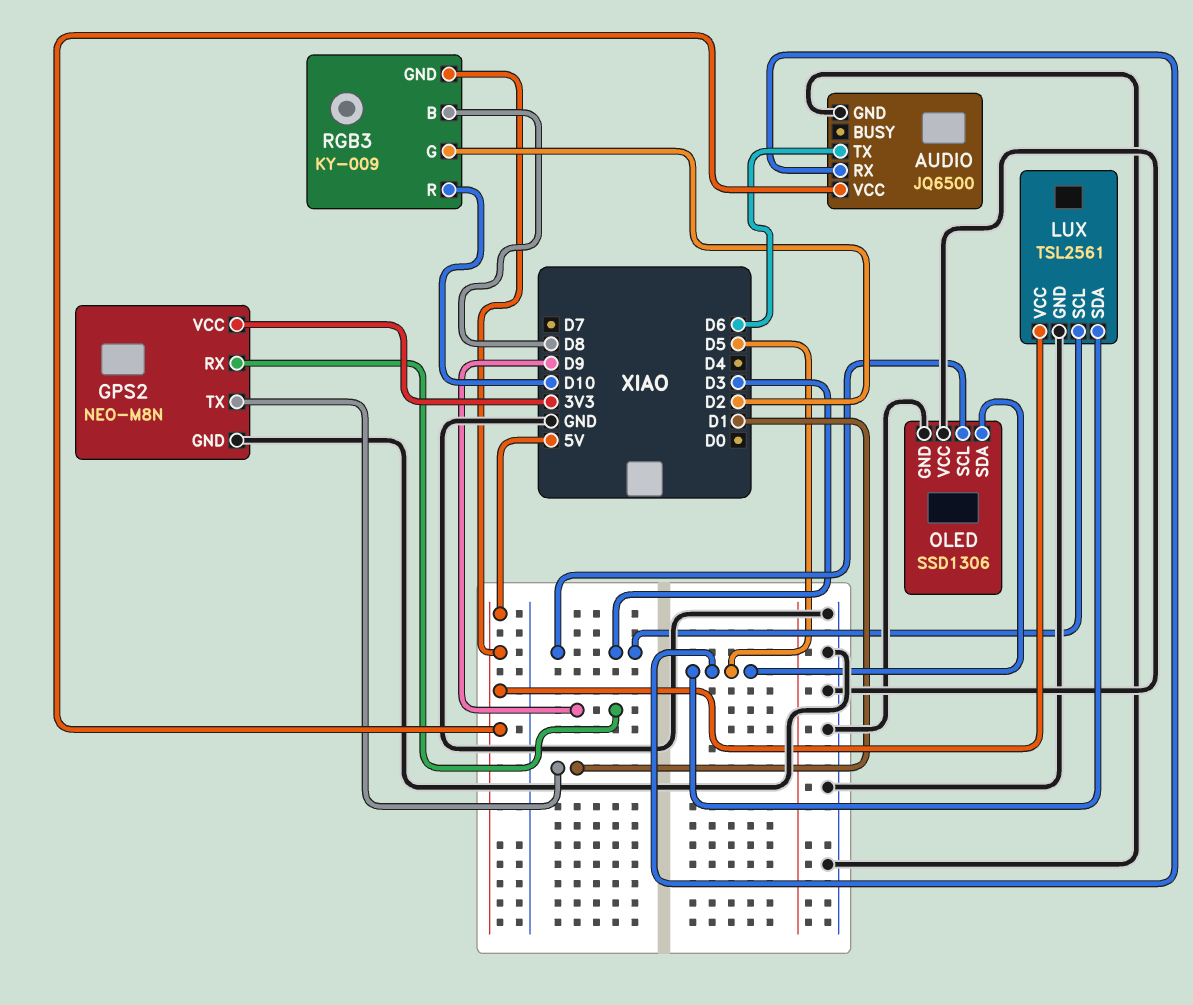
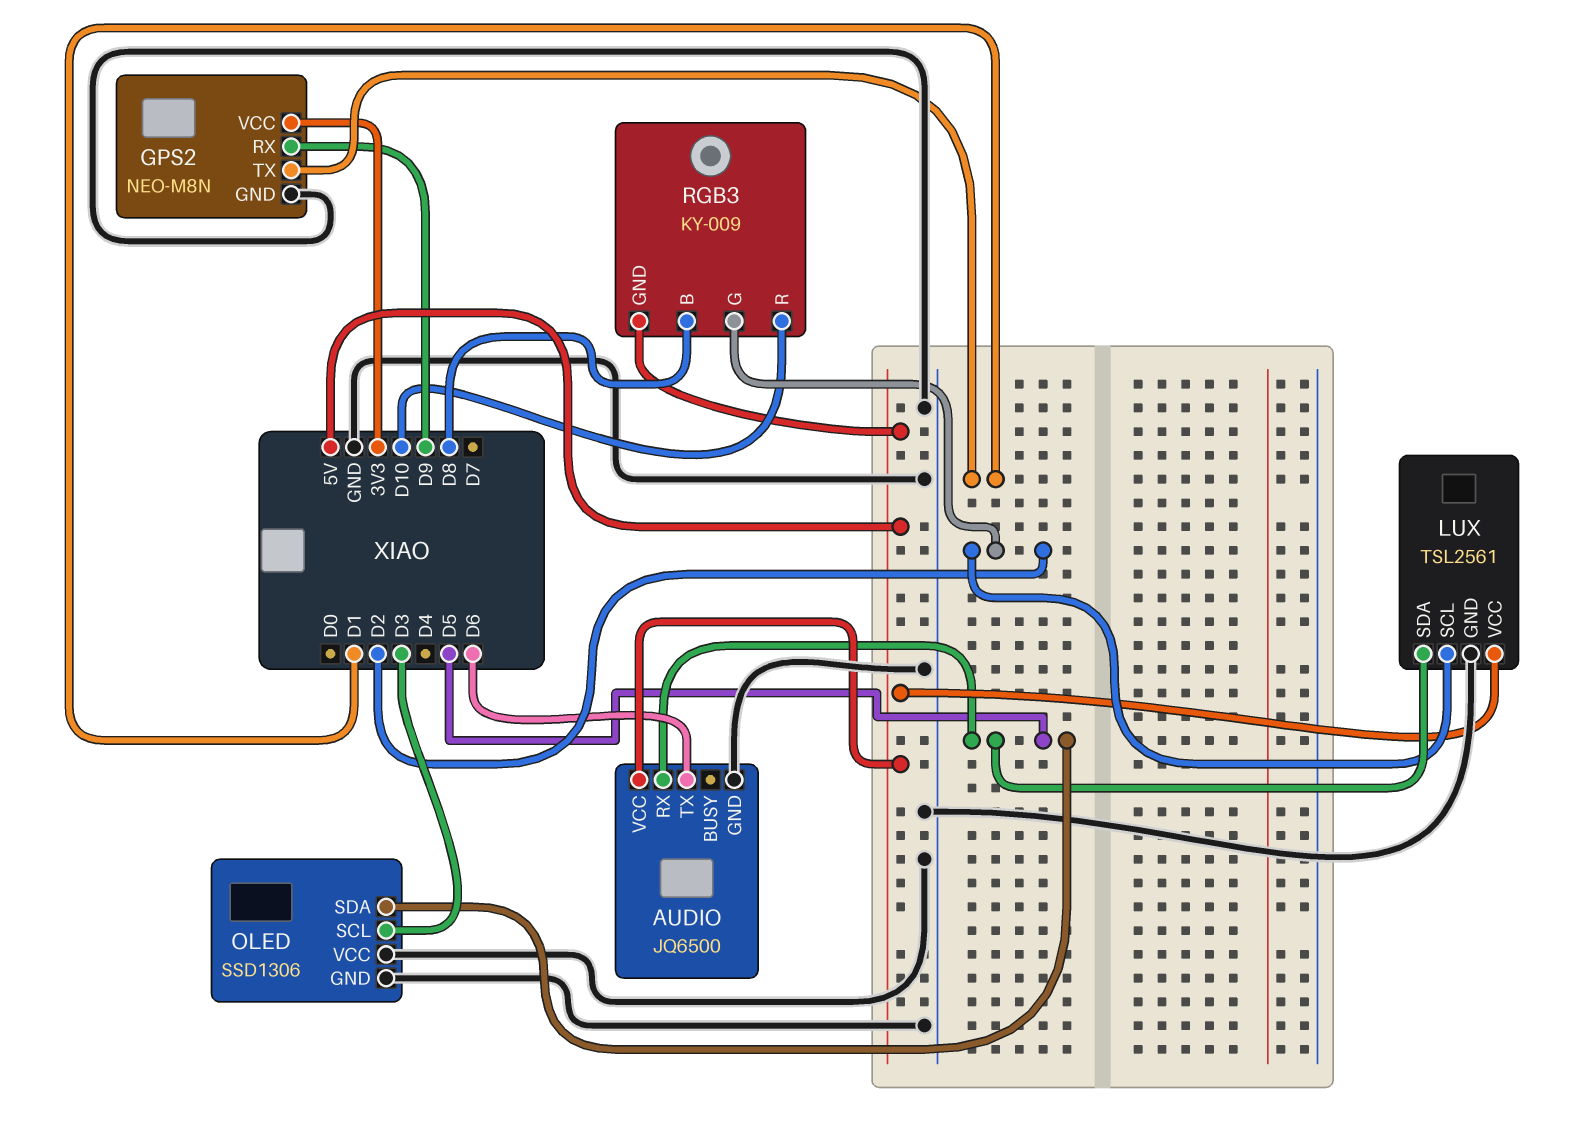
LUX pin SCL: D3 -> D2

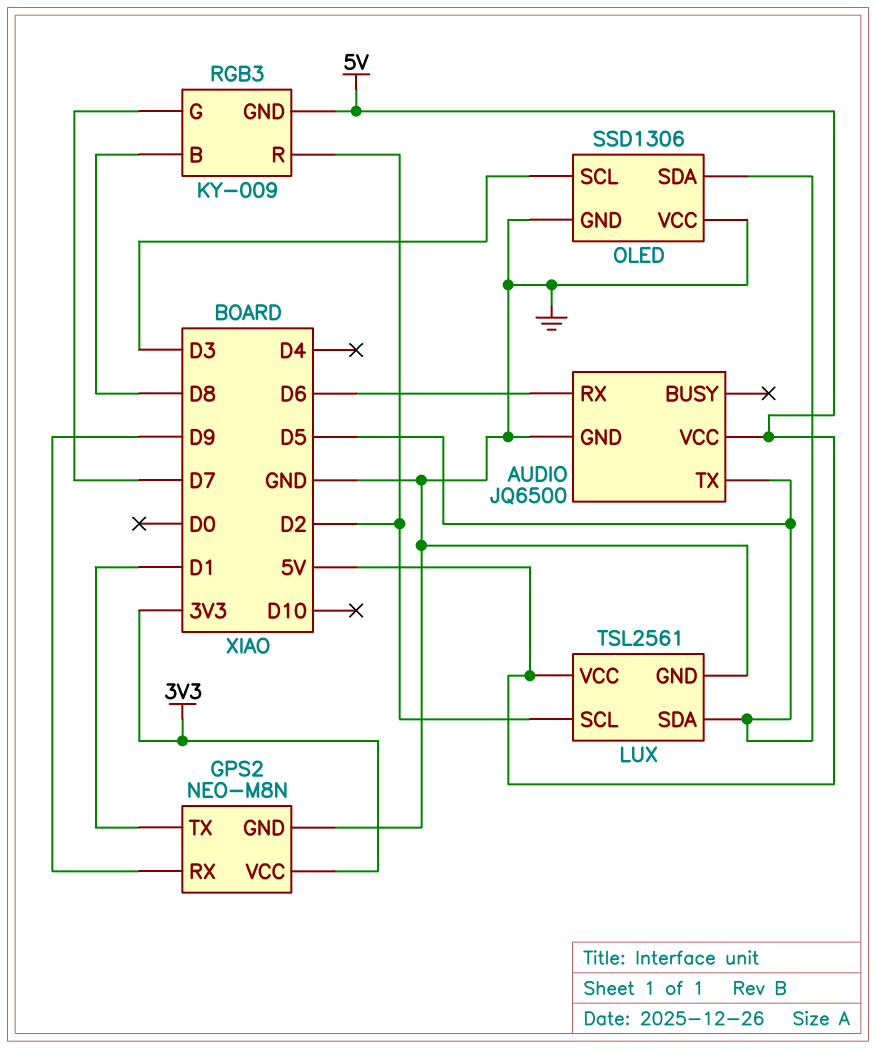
AUDIO pin RX: D5 -> D6
AUDIO pin TX: D6 -> D5
RGB3 pin G: D2 -> D7
RGB3 pin R: D10 -> D2

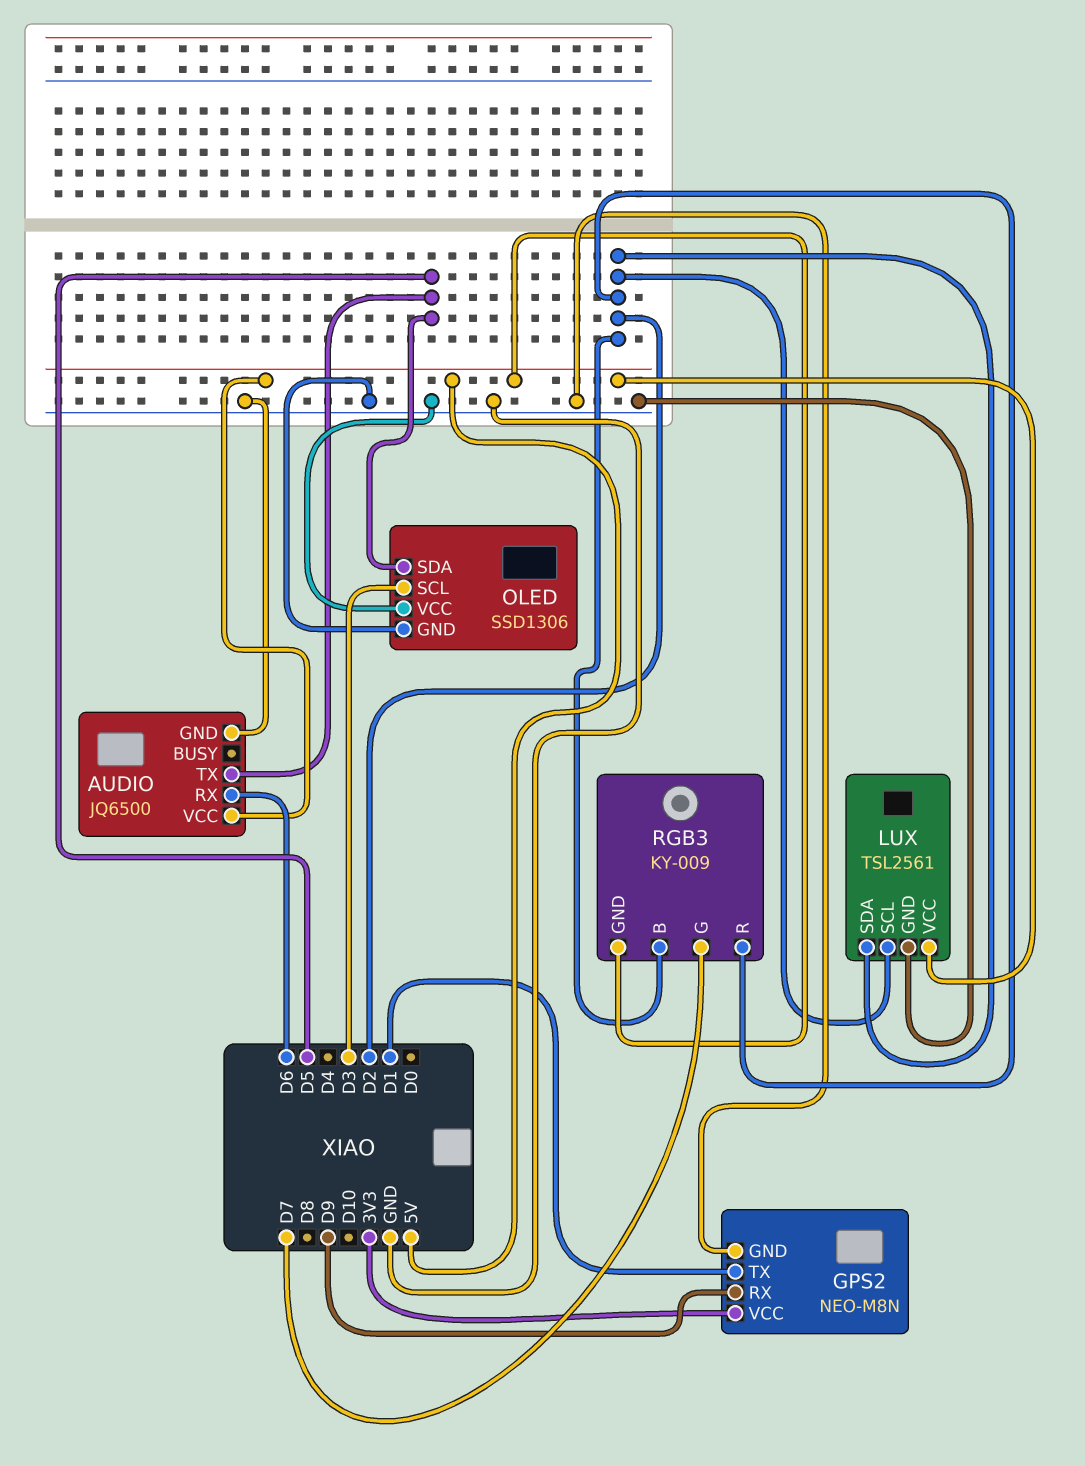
LUX pin SDA: D5 -> D2
RGB3 pin B: D8 -> D2

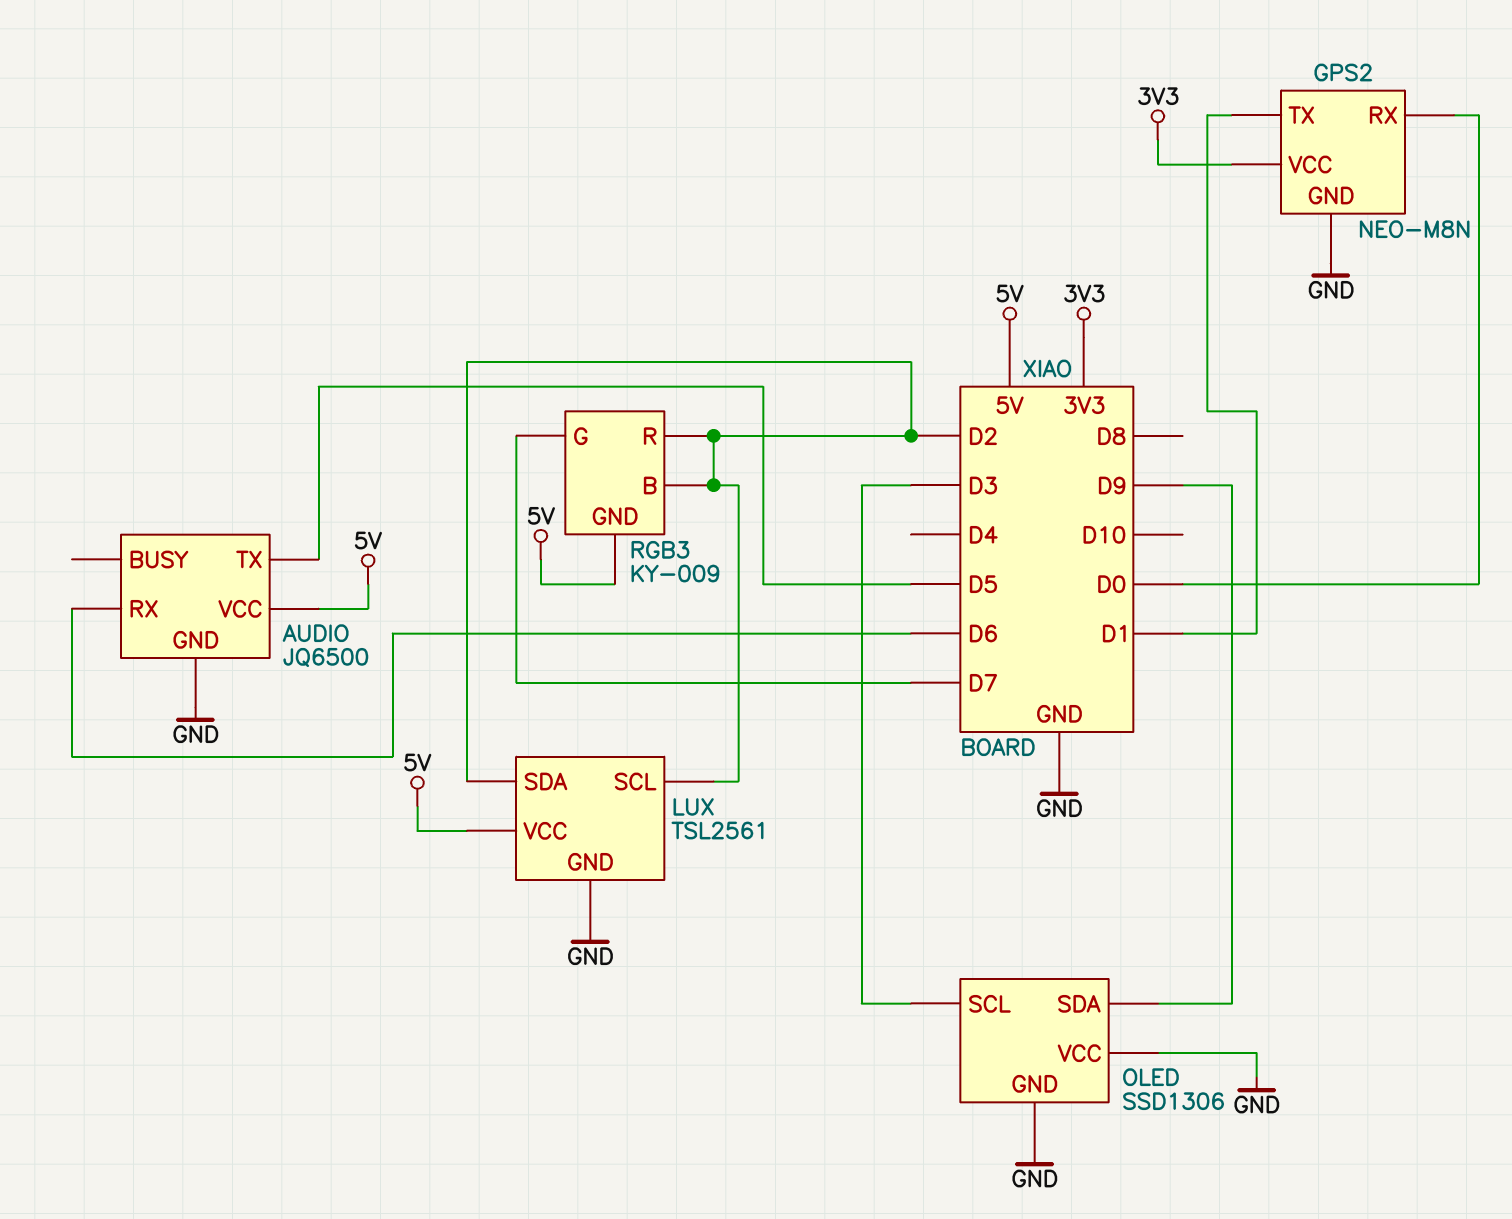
GPS2 pin RX: D9 -> D0
OLED pin SDA: D5 -> D9

